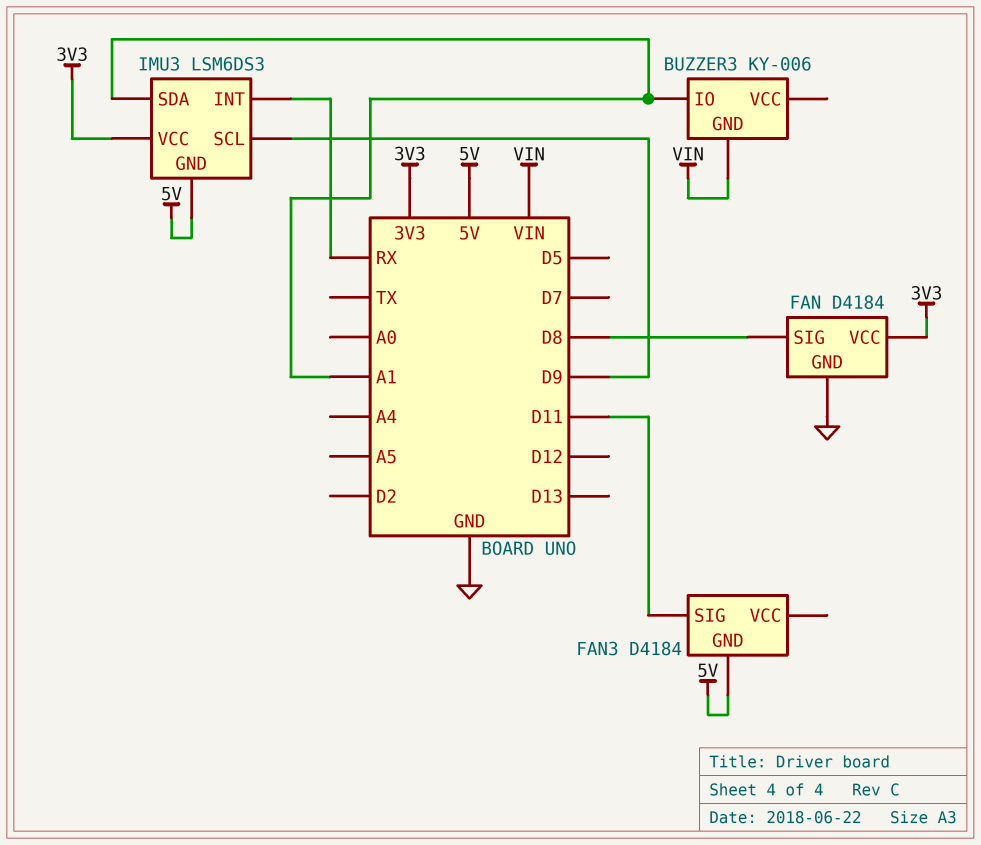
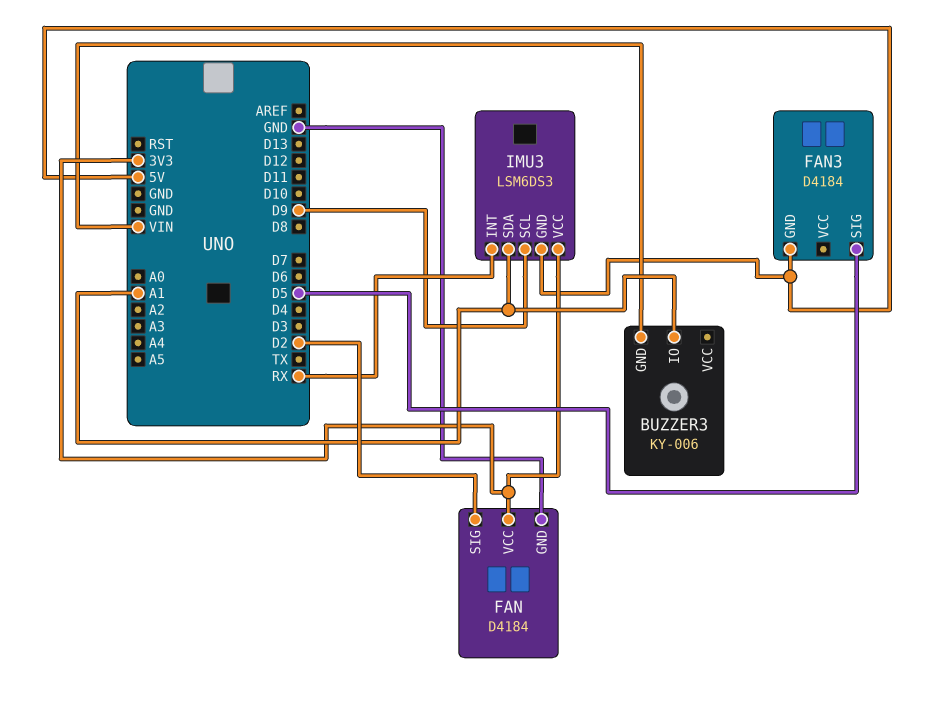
FAN pin SIG: D8 -> D2
FAN3 pin SIG: D11 -> D5

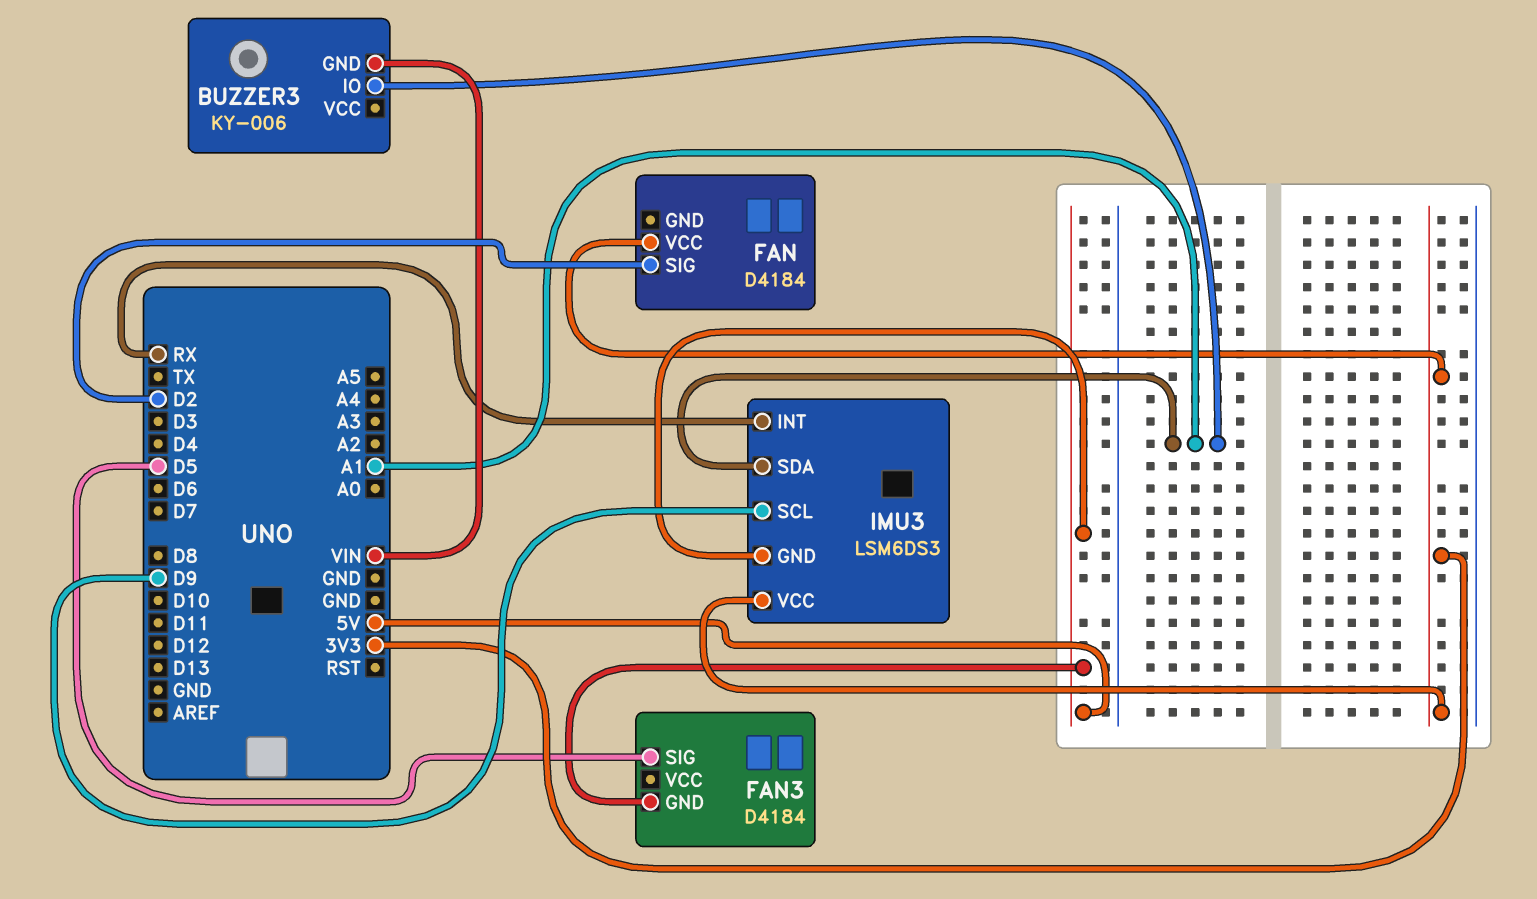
FAN pin GND: GND -> none

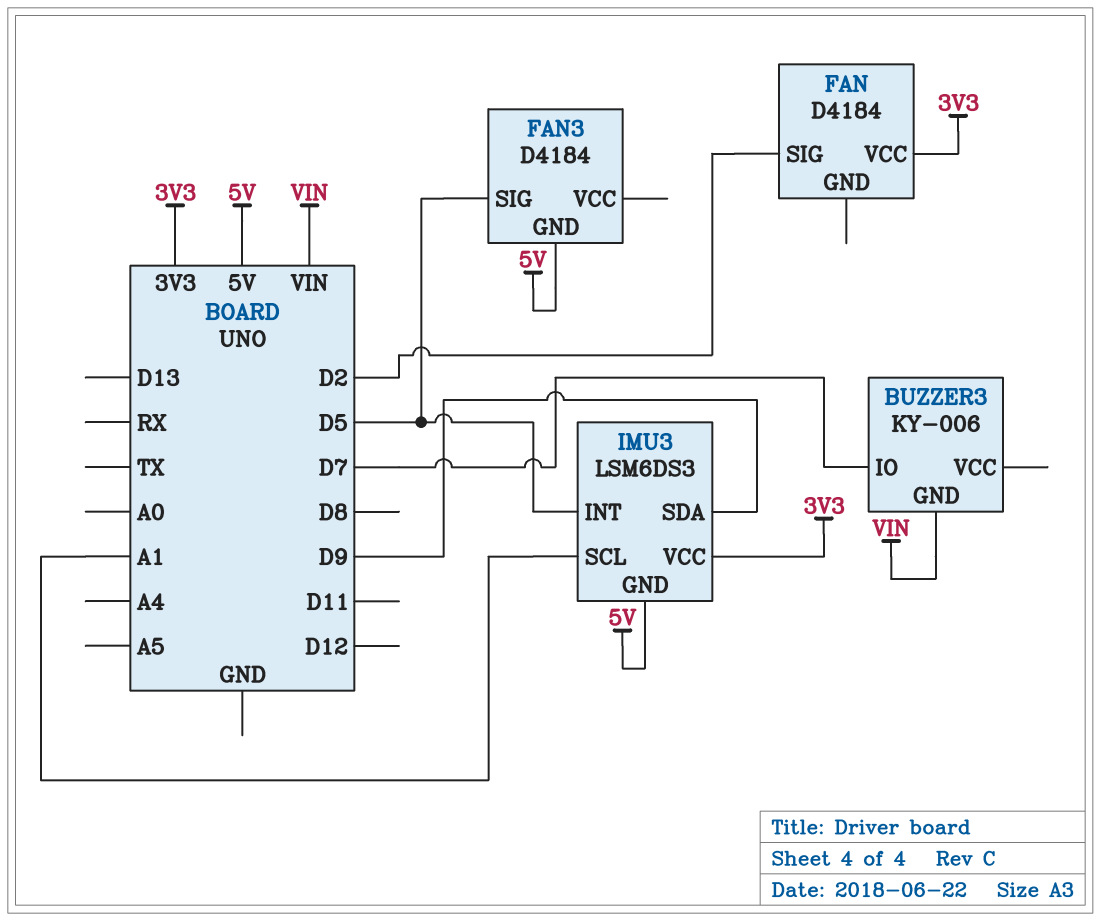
BUZZER3 pin IO: A1 -> D7
IMU3 pin INT: RX -> D5
IMU3 pin SCL: D9 -> A1
IMU3 pin SDA: A1 -> D9

